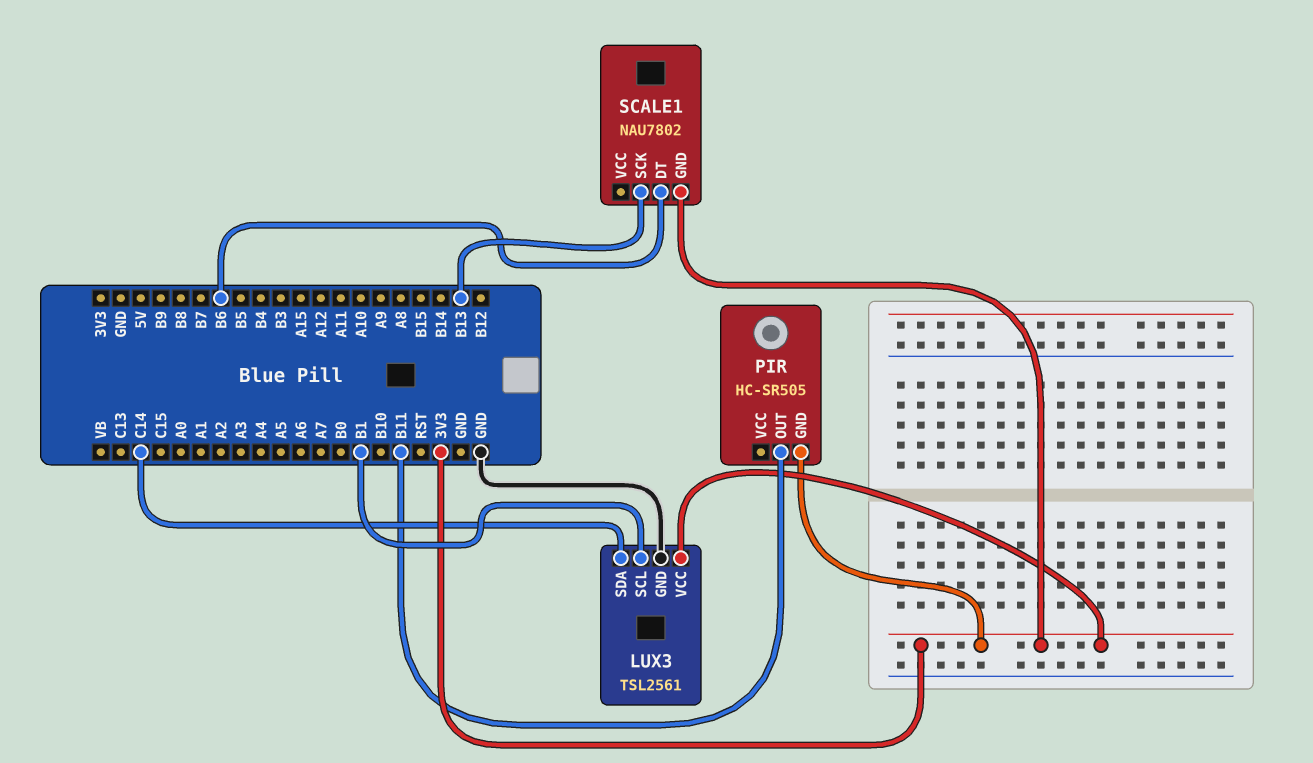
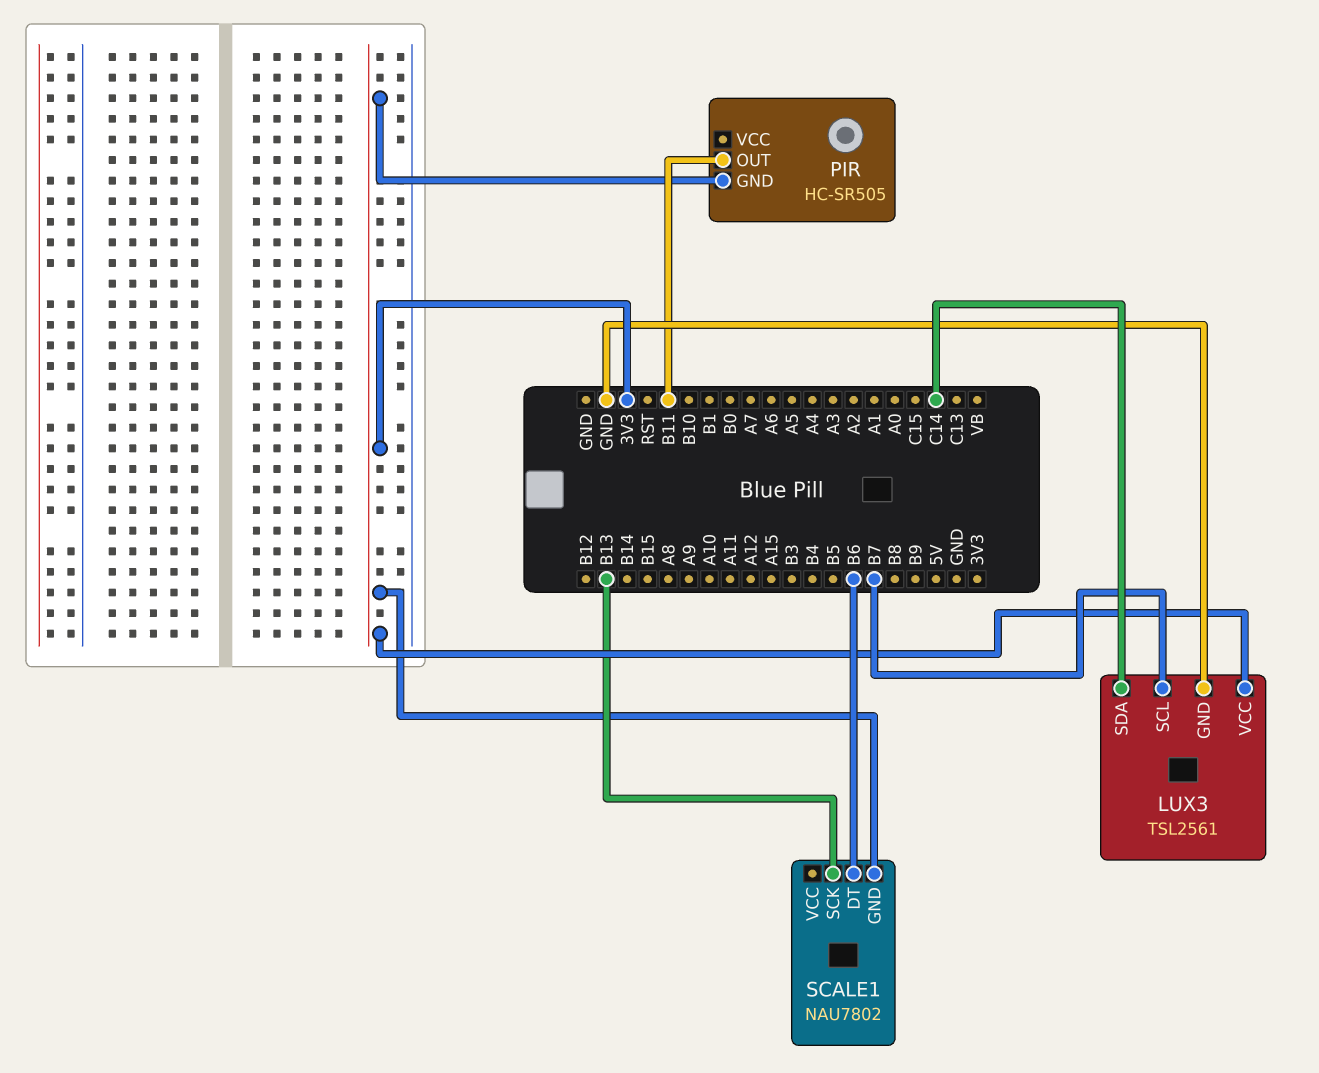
LUX3 pin SCL: B1 -> B7

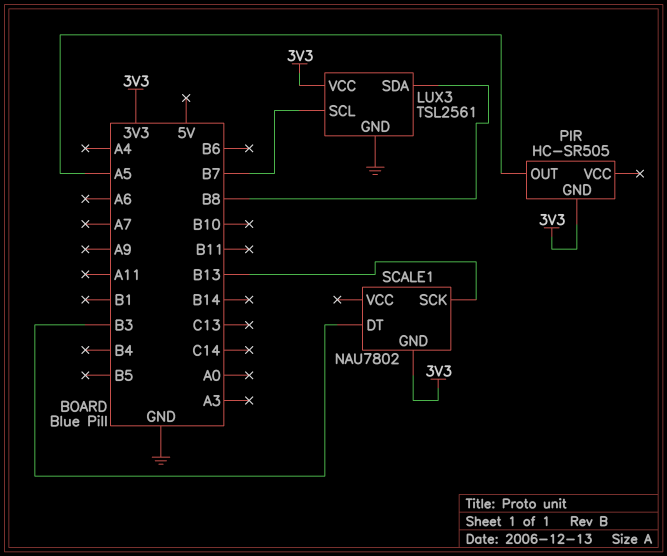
LUX3 pin SDA: C14 -> B8
PIR pin OUT: B11 -> A5
SCALE1 pin DT: B6 -> B3

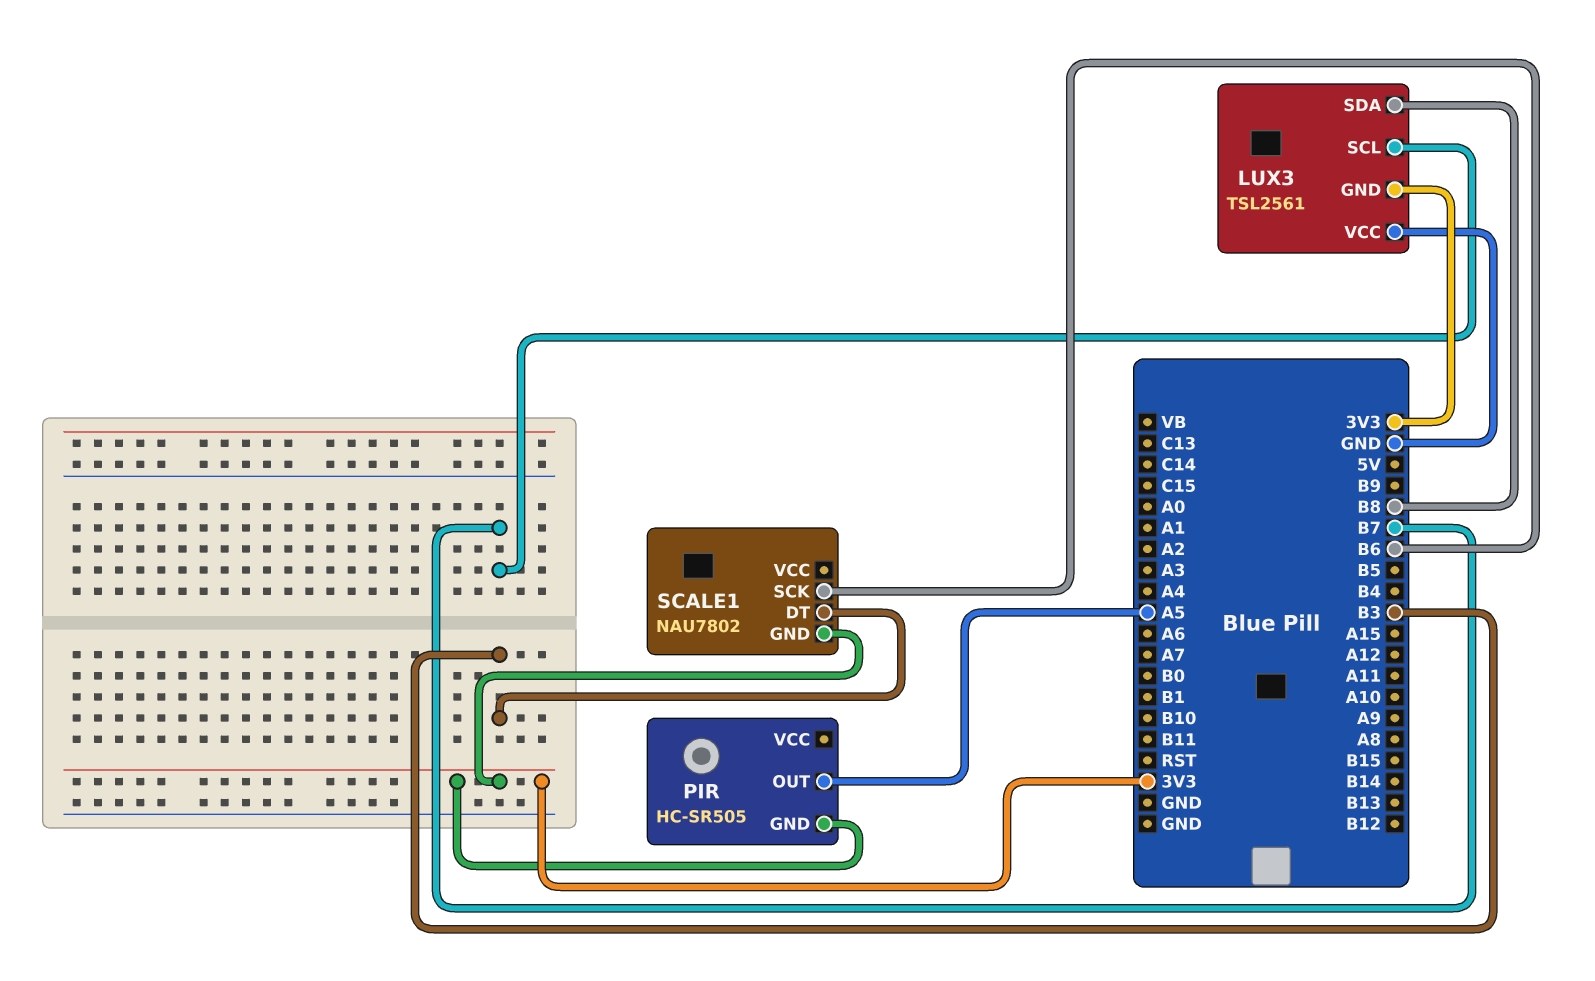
LUX3 pin GND: GND -> 3V3
LUX3 pin VCC: 3V3 -> GND
SCALE1 pin SCK: B13 -> B6

